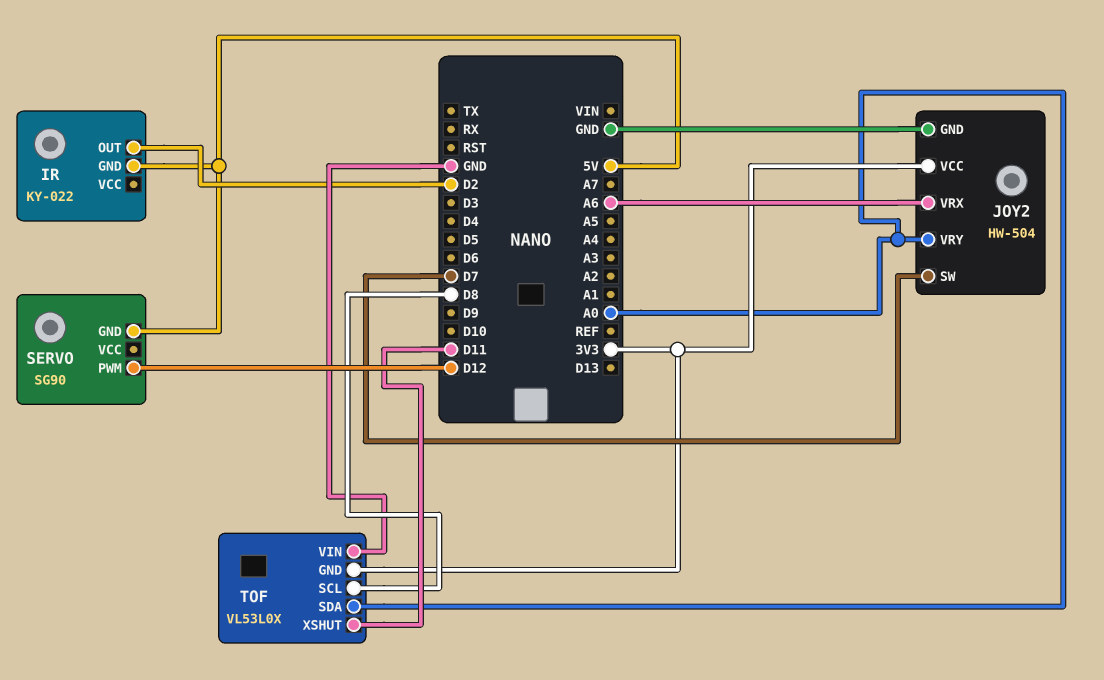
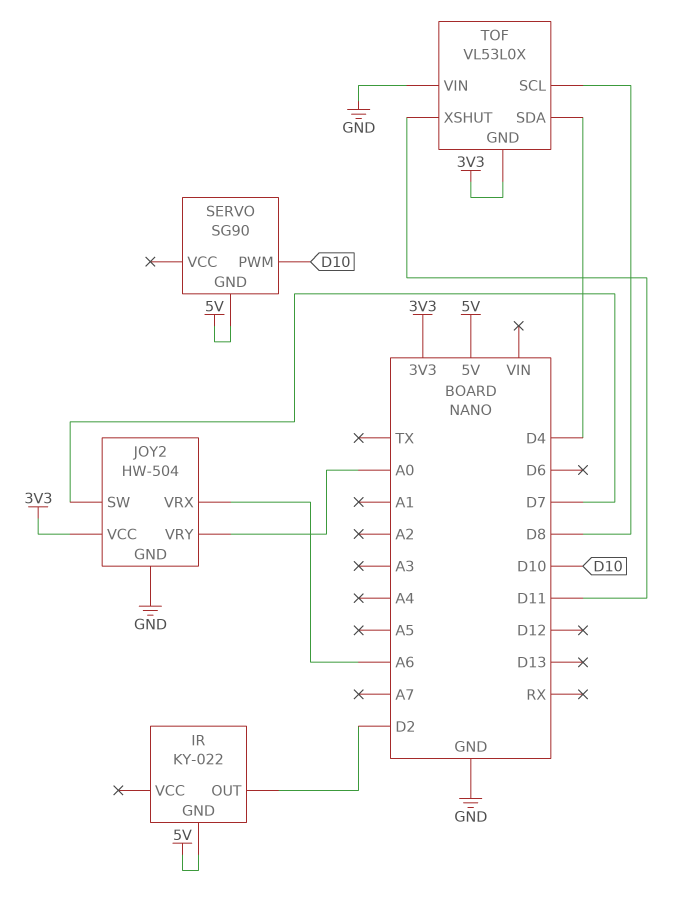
SERVO pin PWM: D12 -> D10
TOF pin SDA: A0 -> D4

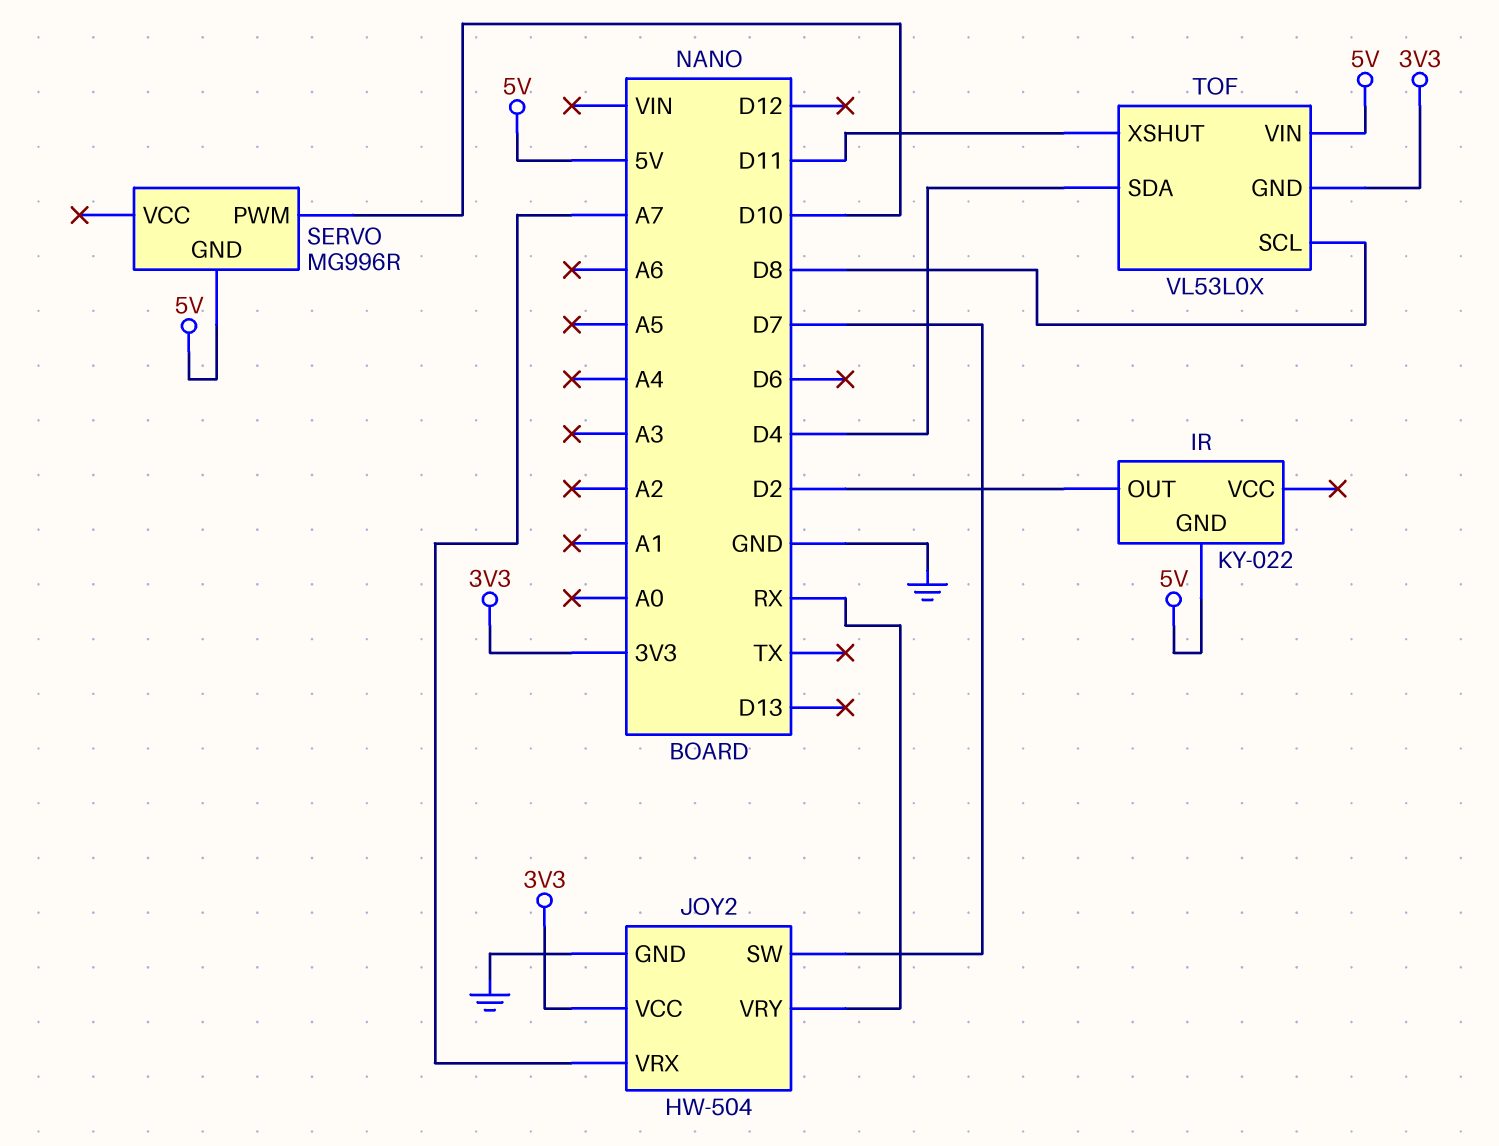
JOY2 pin VRX: A6 -> A7
JOY2 pin VRY: A0 -> RX
SERVO: SG90 -> MG996R
TOF pin VIN: GND -> 5V

